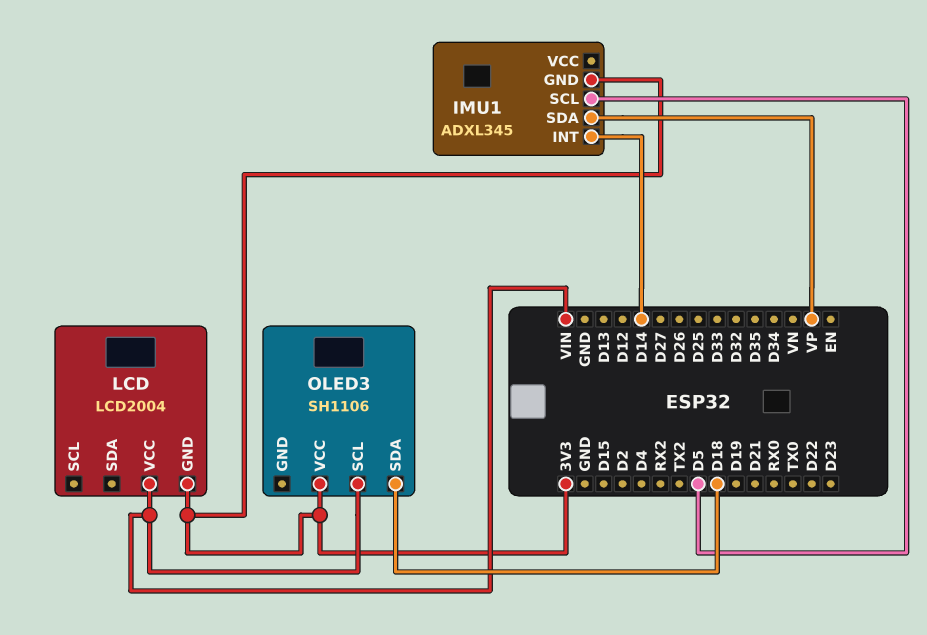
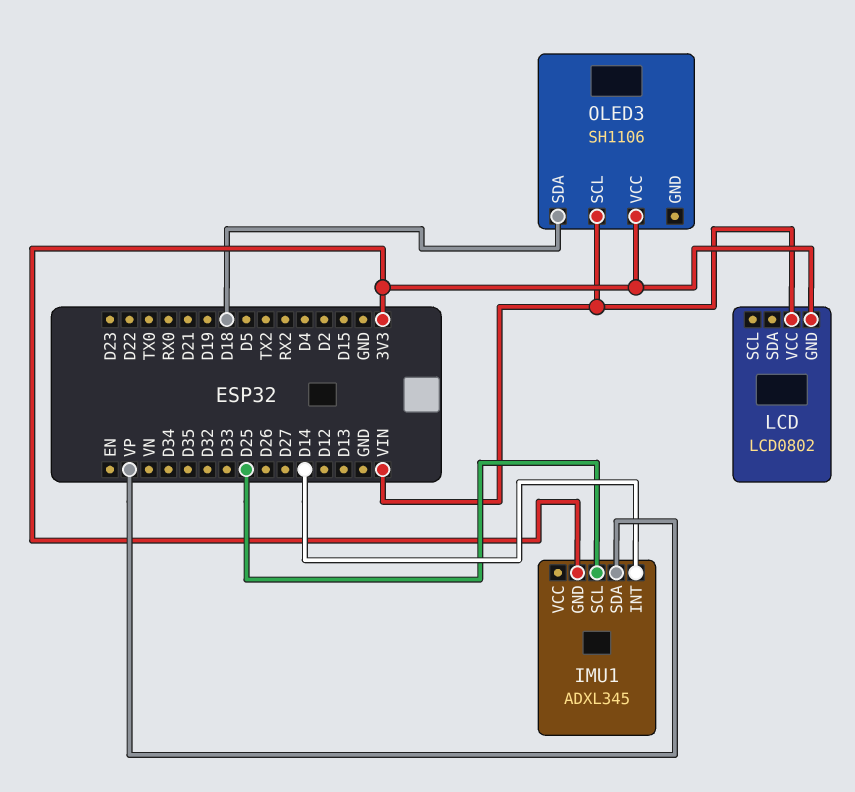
IMU1 pin SCL: D5 -> D25
LCD: LCD2004 -> LCD0802

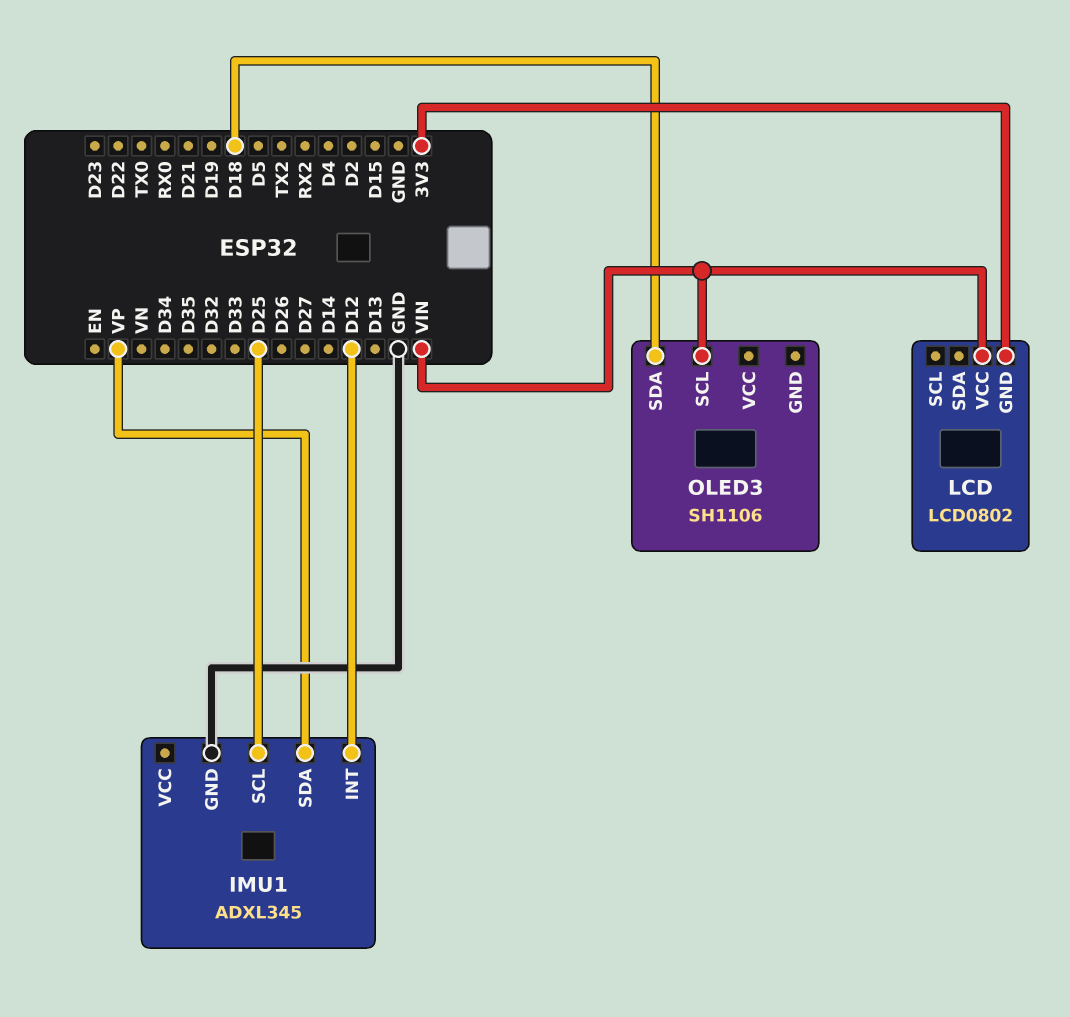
IMU1 pin GND: 3V3 -> GND
IMU1 pin INT: D14 -> D12
OLED3 pin VCC: 3V3 -> none

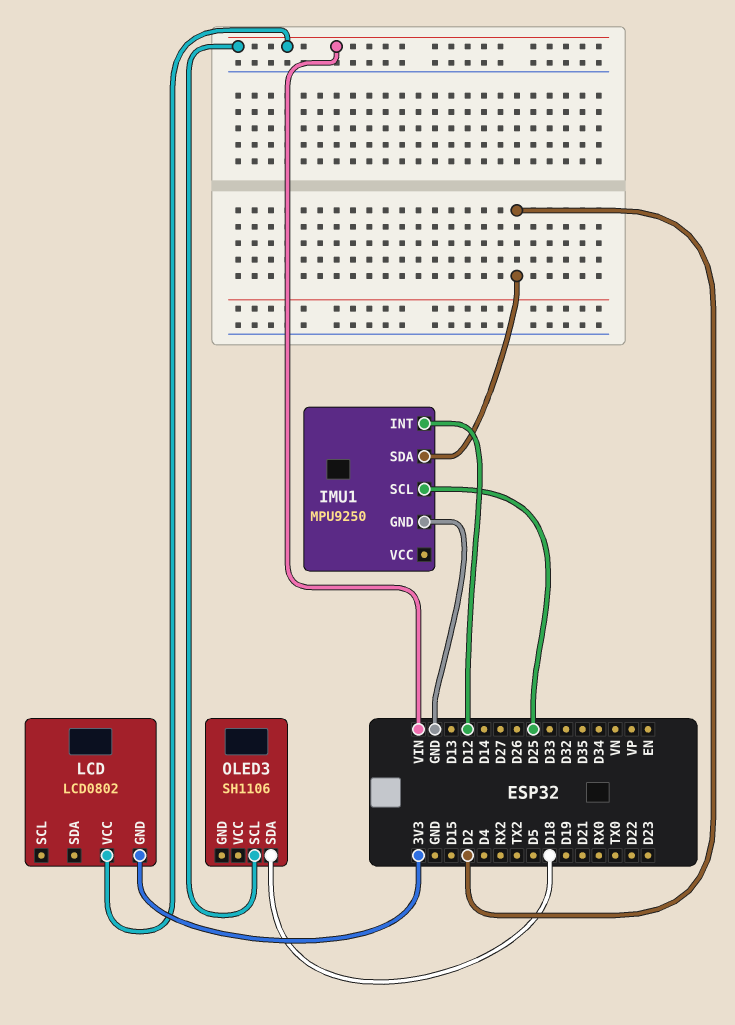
IMU1: ADXL345 -> MPU9250
IMU1 pin SDA: VP -> D2

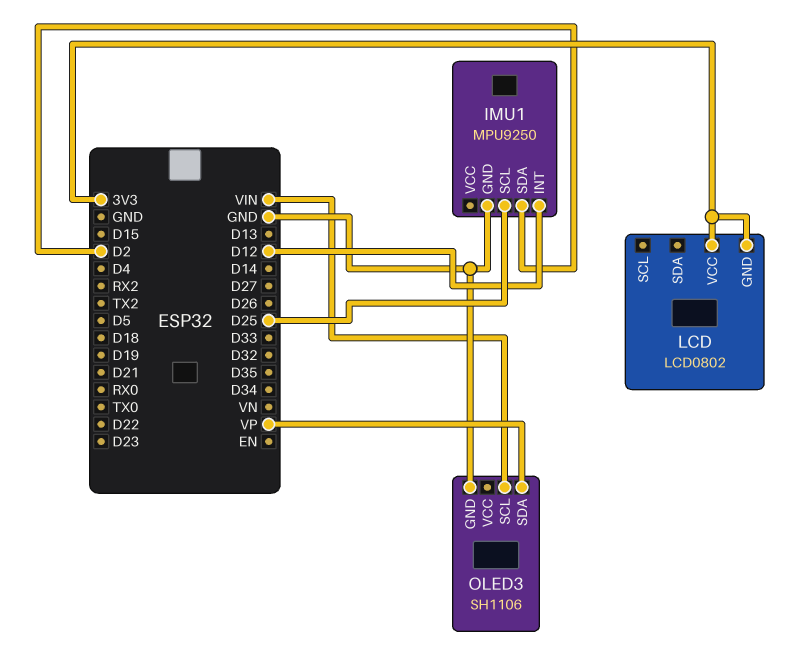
LCD pin VCC: VIN -> 3V3
OLED3 pin GND: none -> GND
OLED3 pin SDA: D18 -> VP

